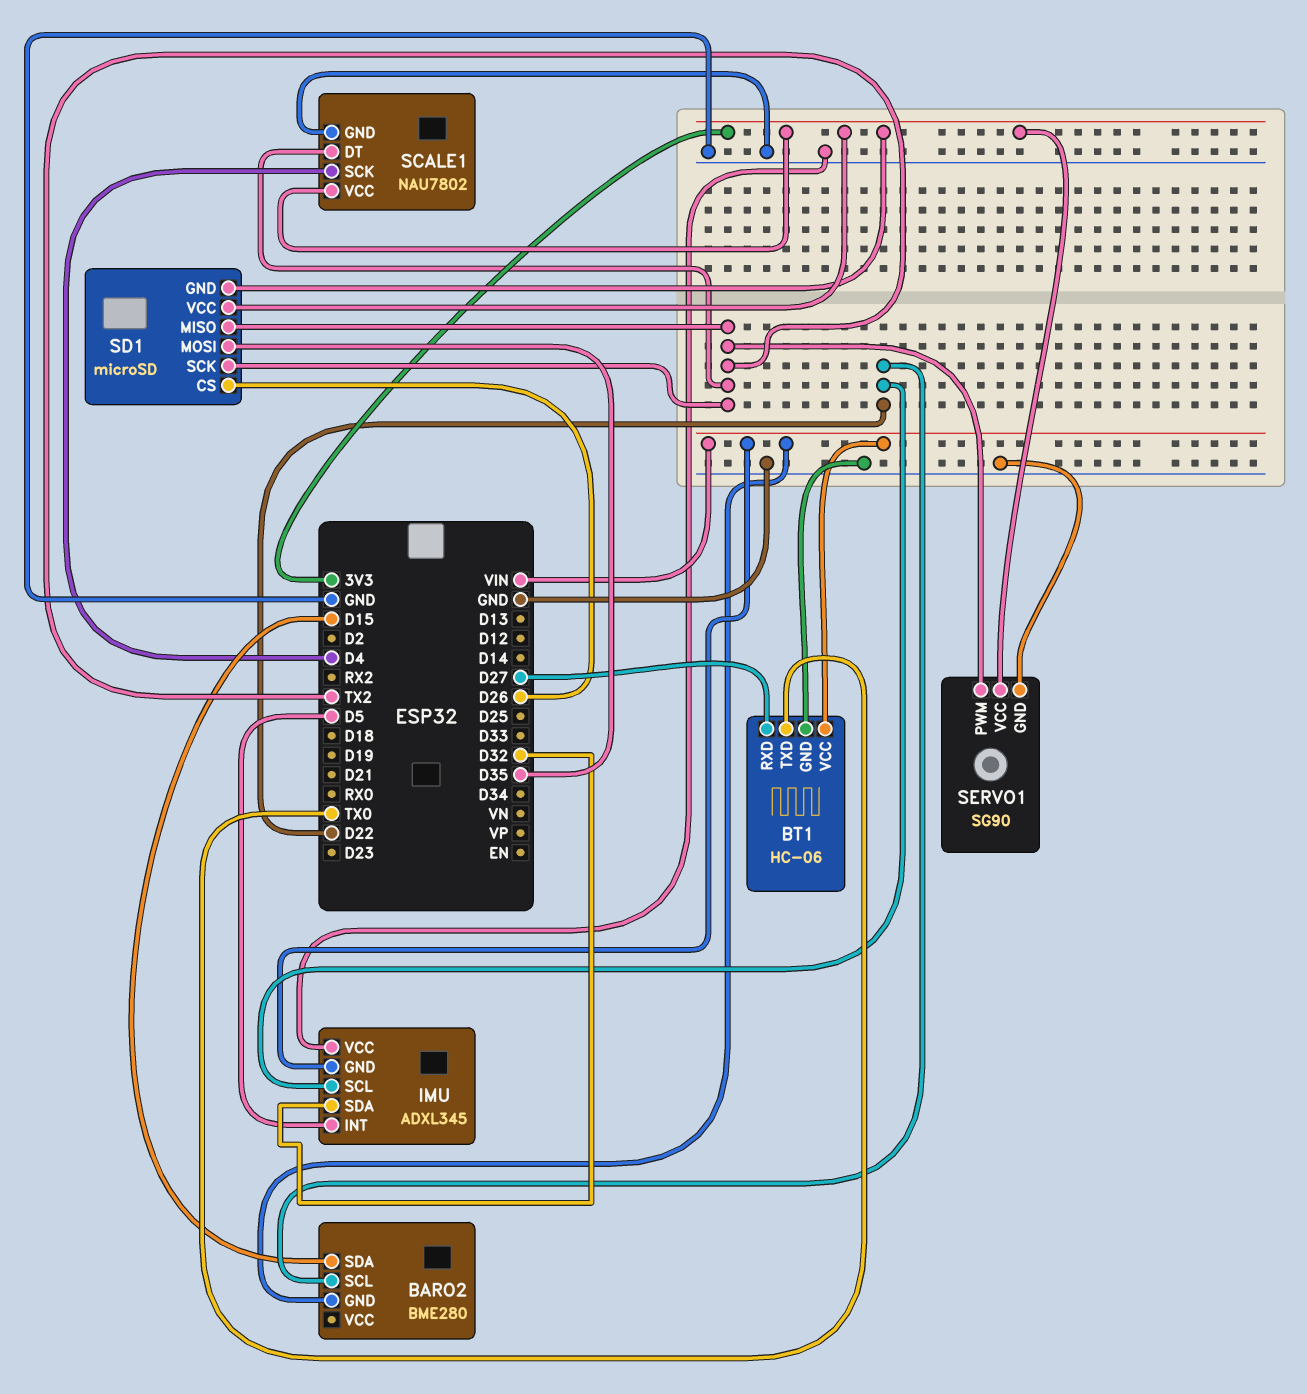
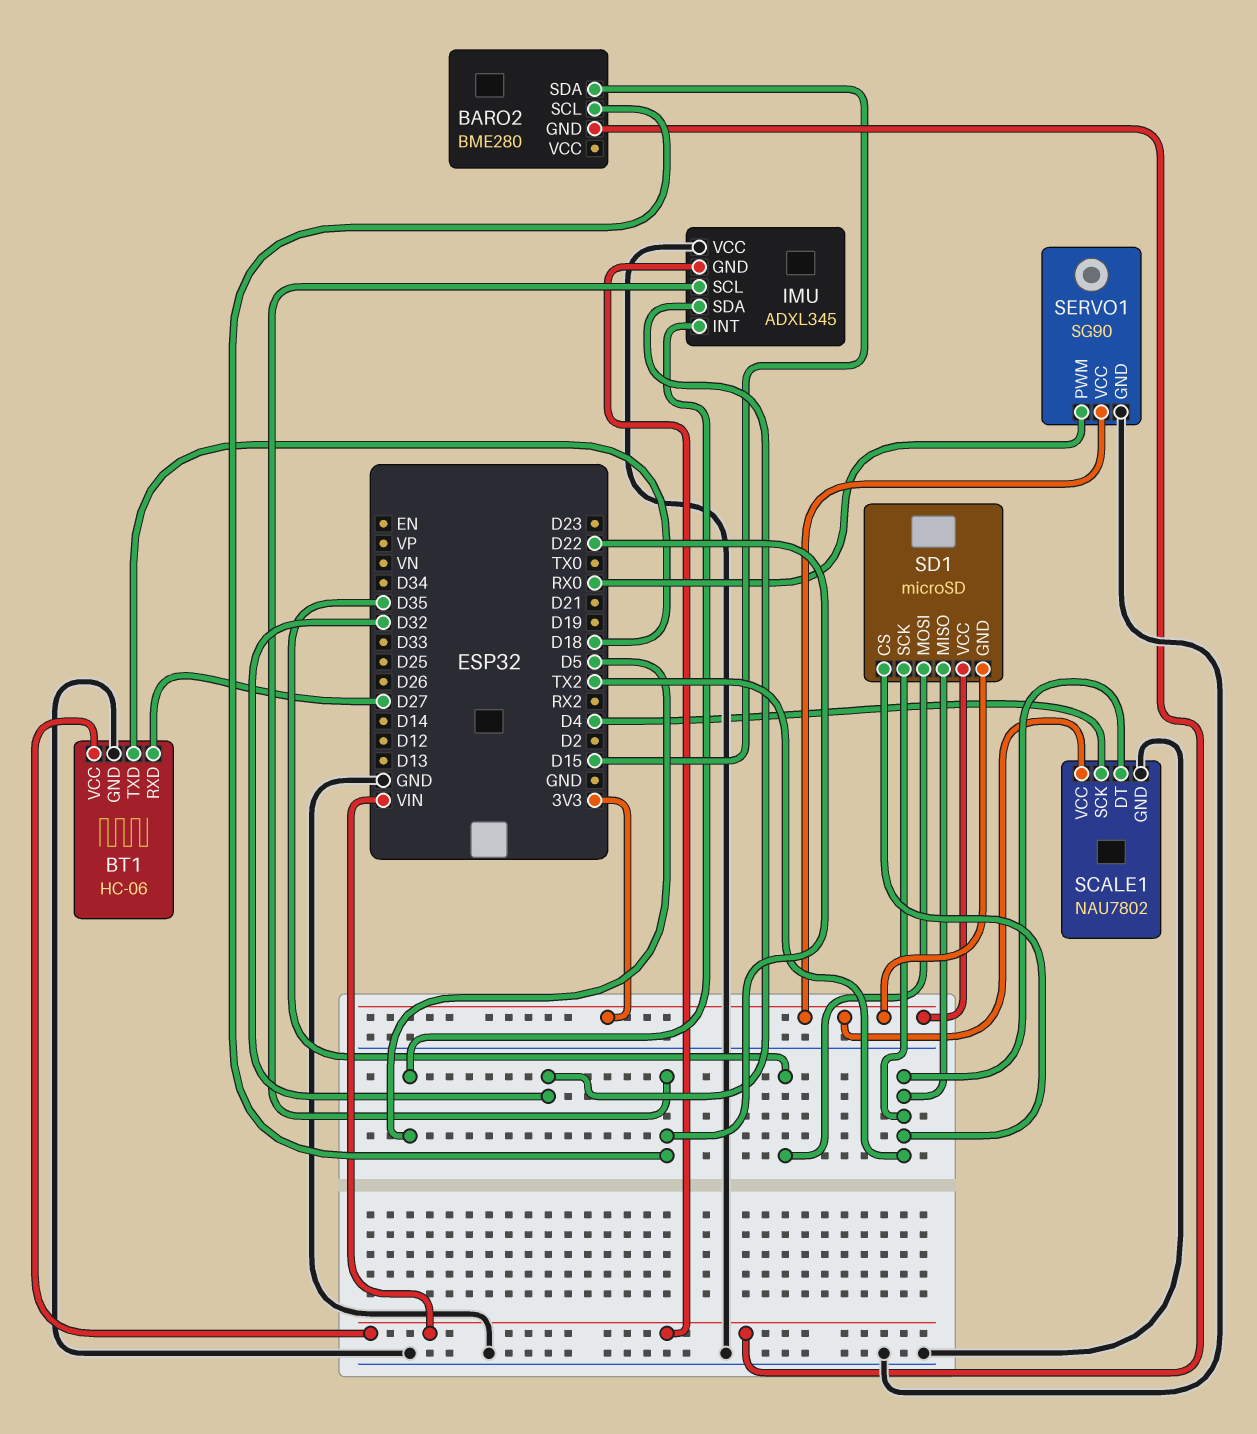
BT1 pin TXD: TX0 -> D18
SD1 pin CS: D26 -> TX2
SERVO1 pin PWM: TX2 -> RX0

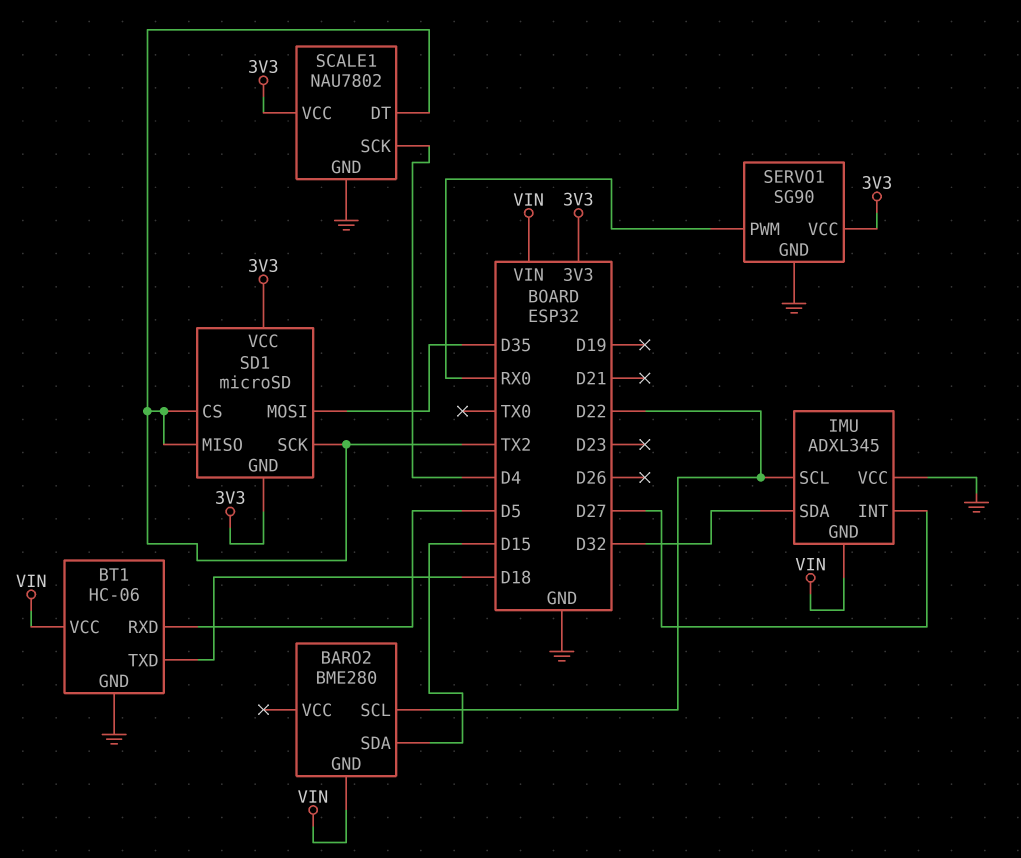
BT1 pin RXD: D27 -> D5
IMU pin INT: D5 -> D27

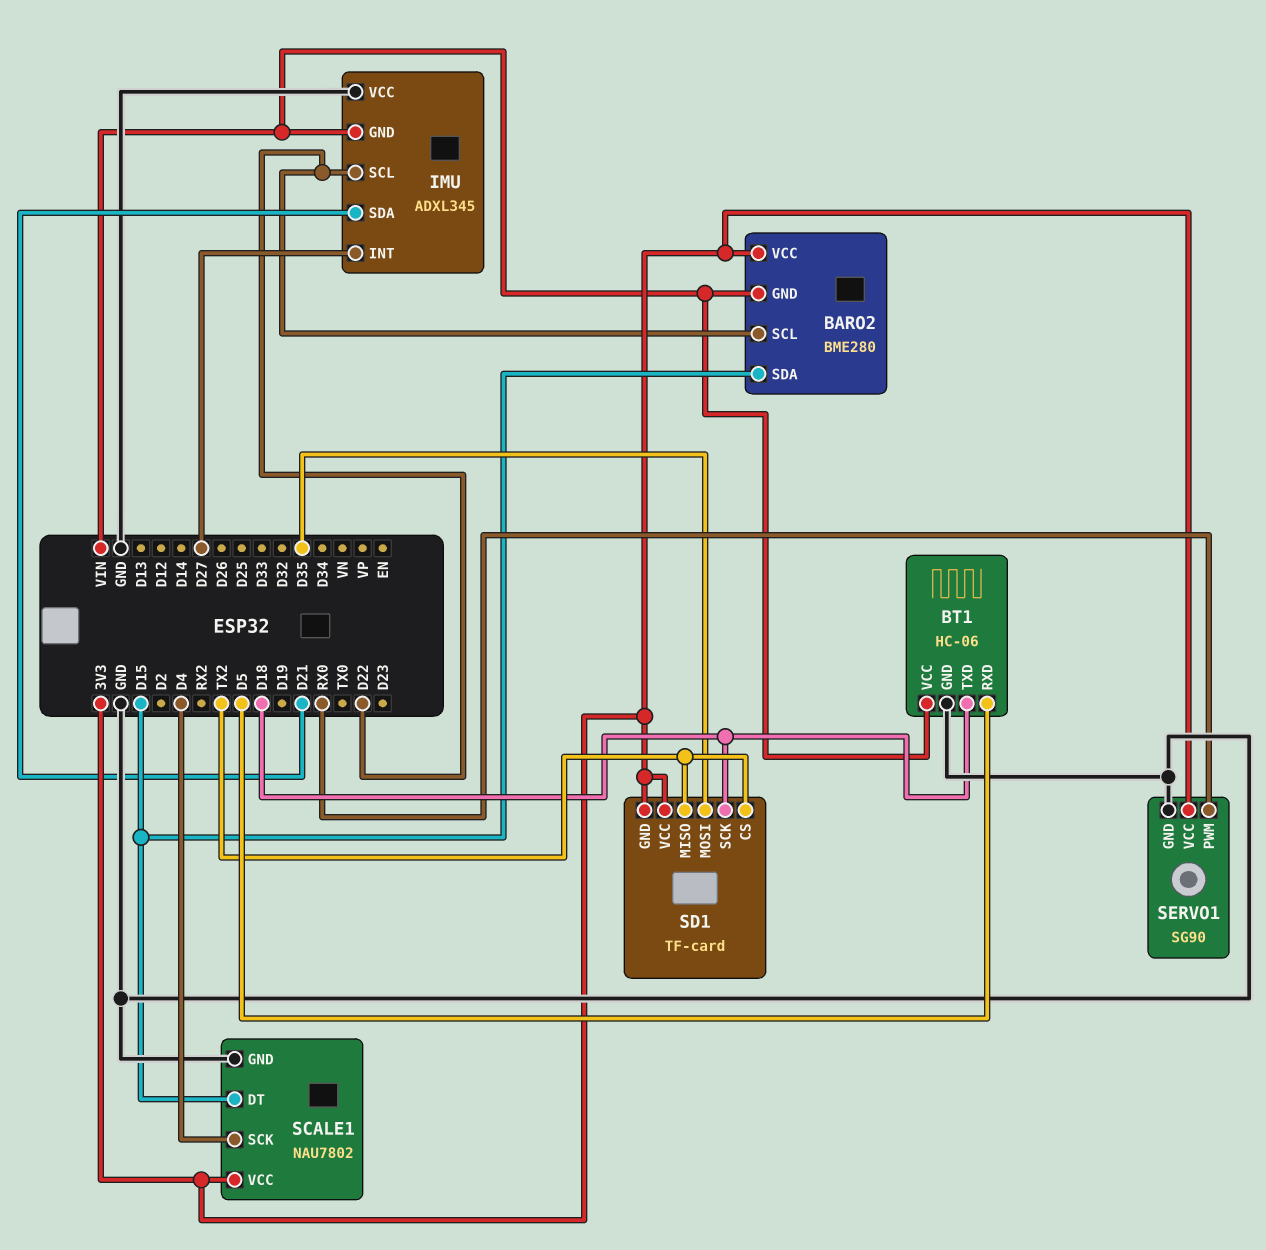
BARO2 pin VCC: none -> 3V3
IMU pin SDA: D32 -> D21
SCALE1 pin DT: TX2 -> D15
SD1: microSD -> TF-card
SD1 pin SCK: TX2 -> D18

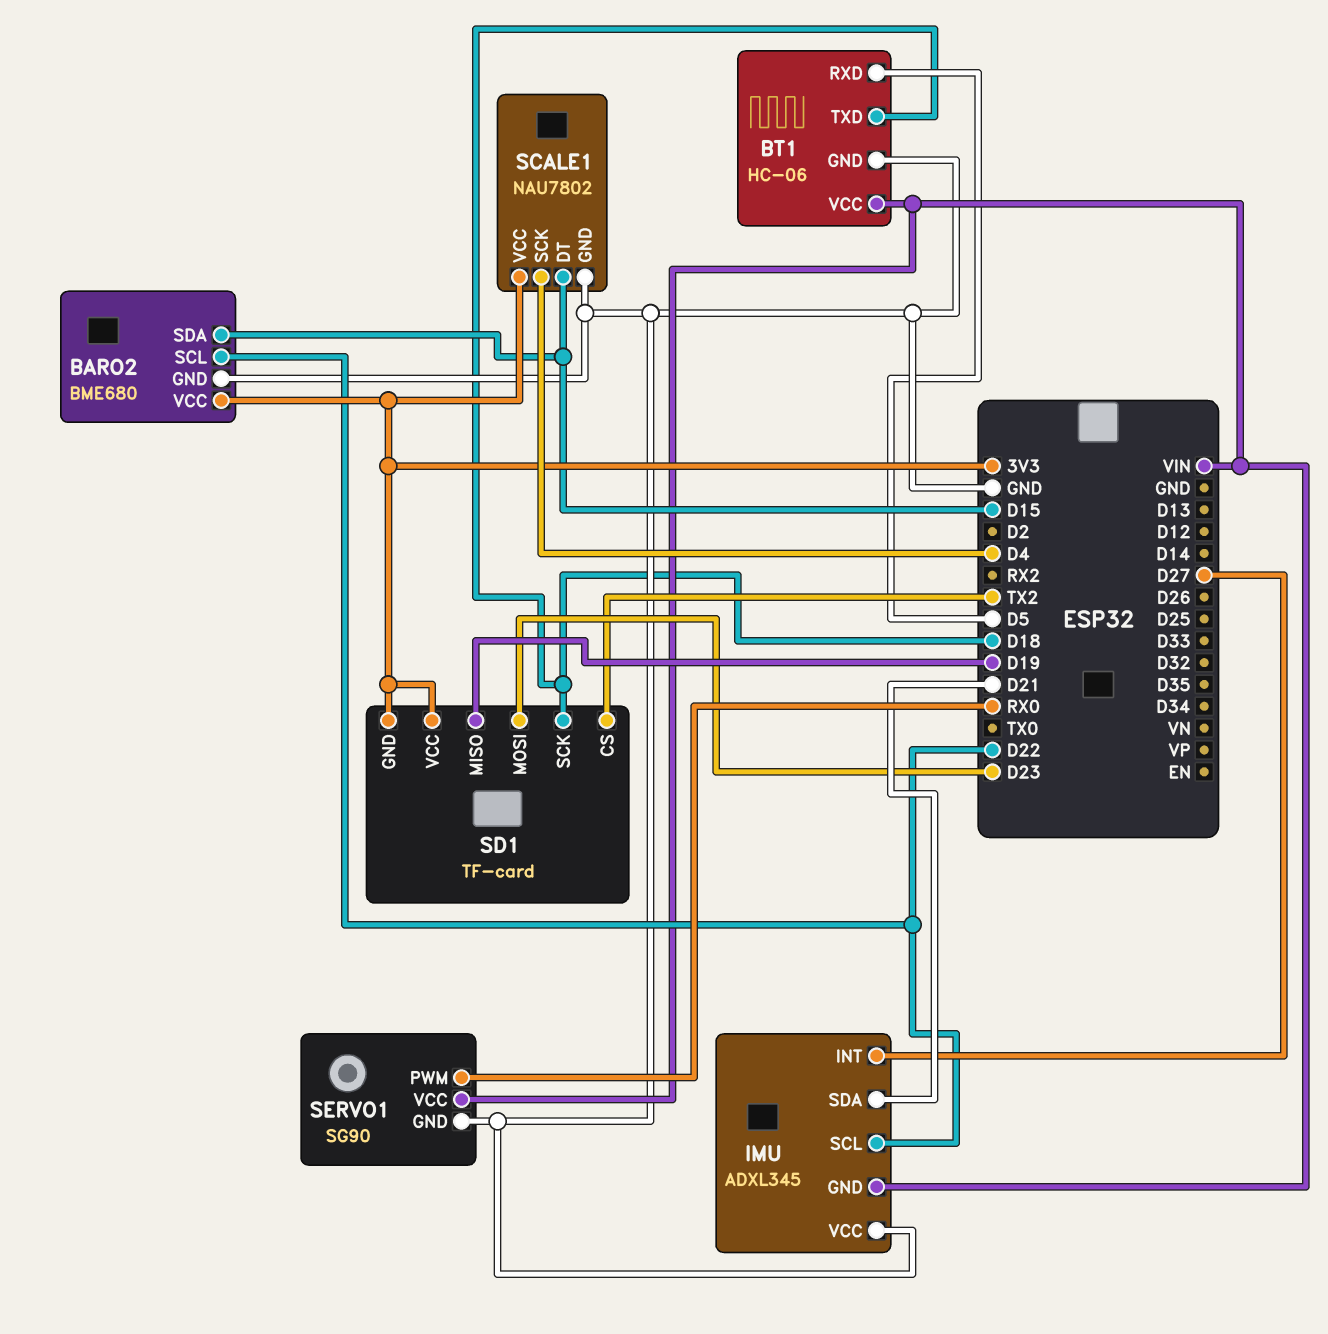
BARO2: BME280 -> BME680
BARO2 pin GND: VIN -> GND
SD1 pin MISO: TX2 -> D19
SD1 pin MOSI: D35 -> D23
SERVO1 pin VCC: 3V3 -> VIN

